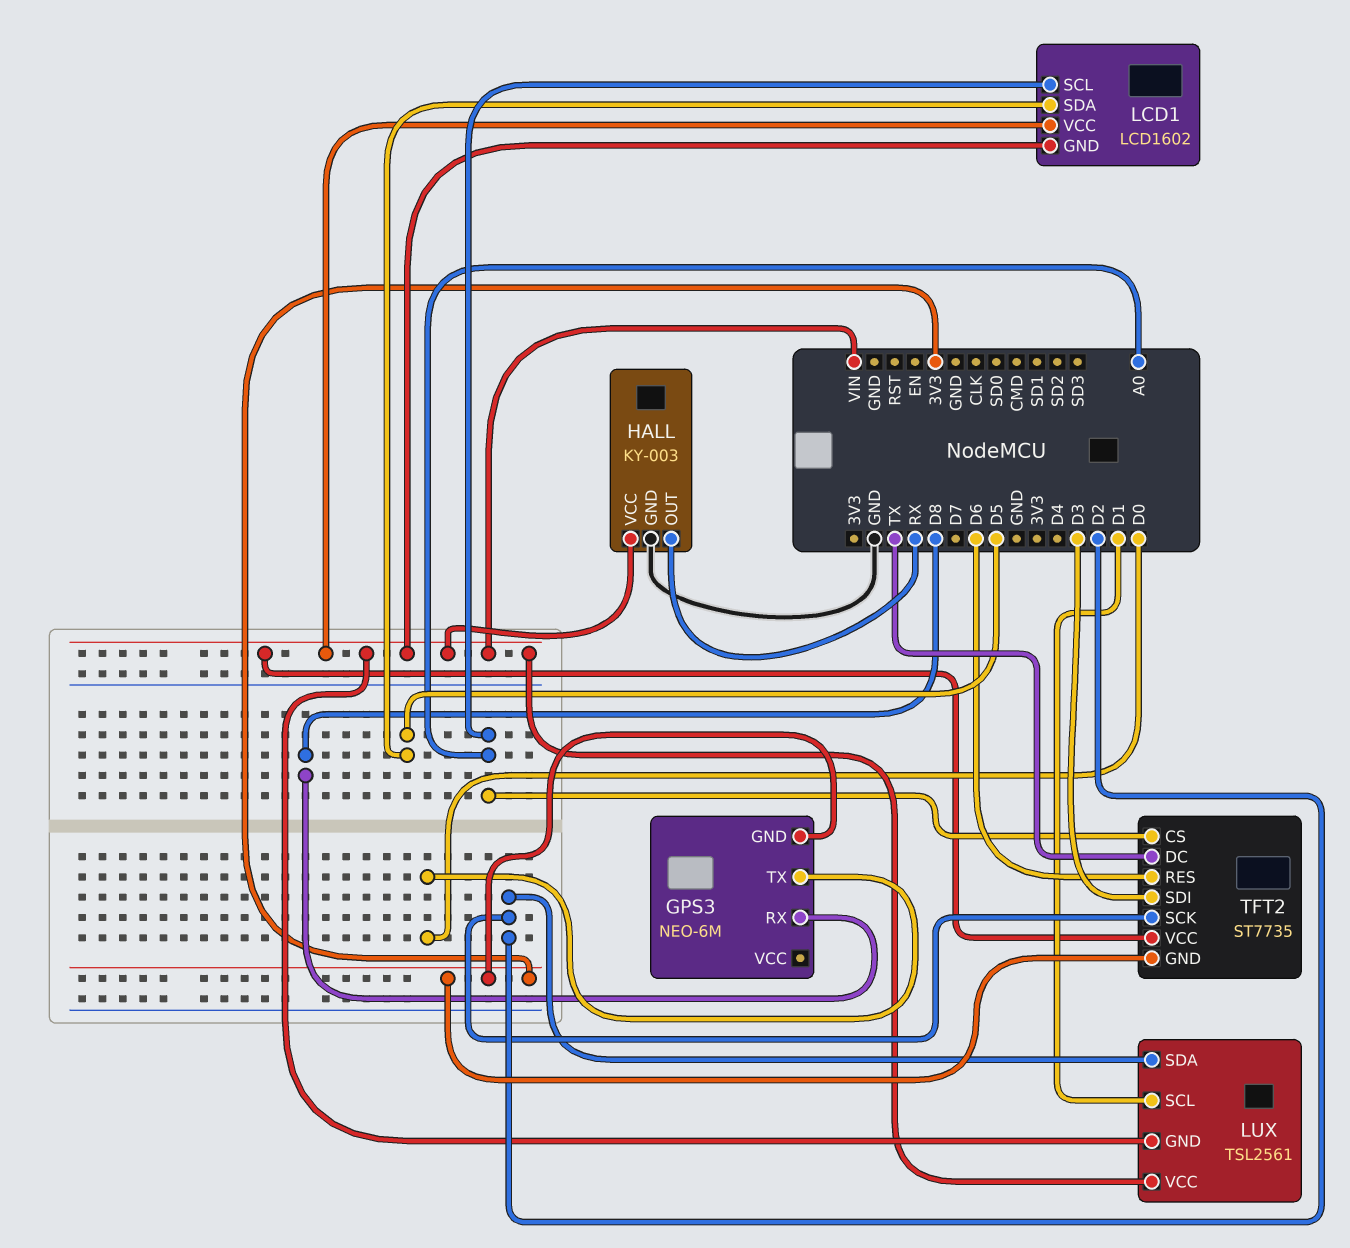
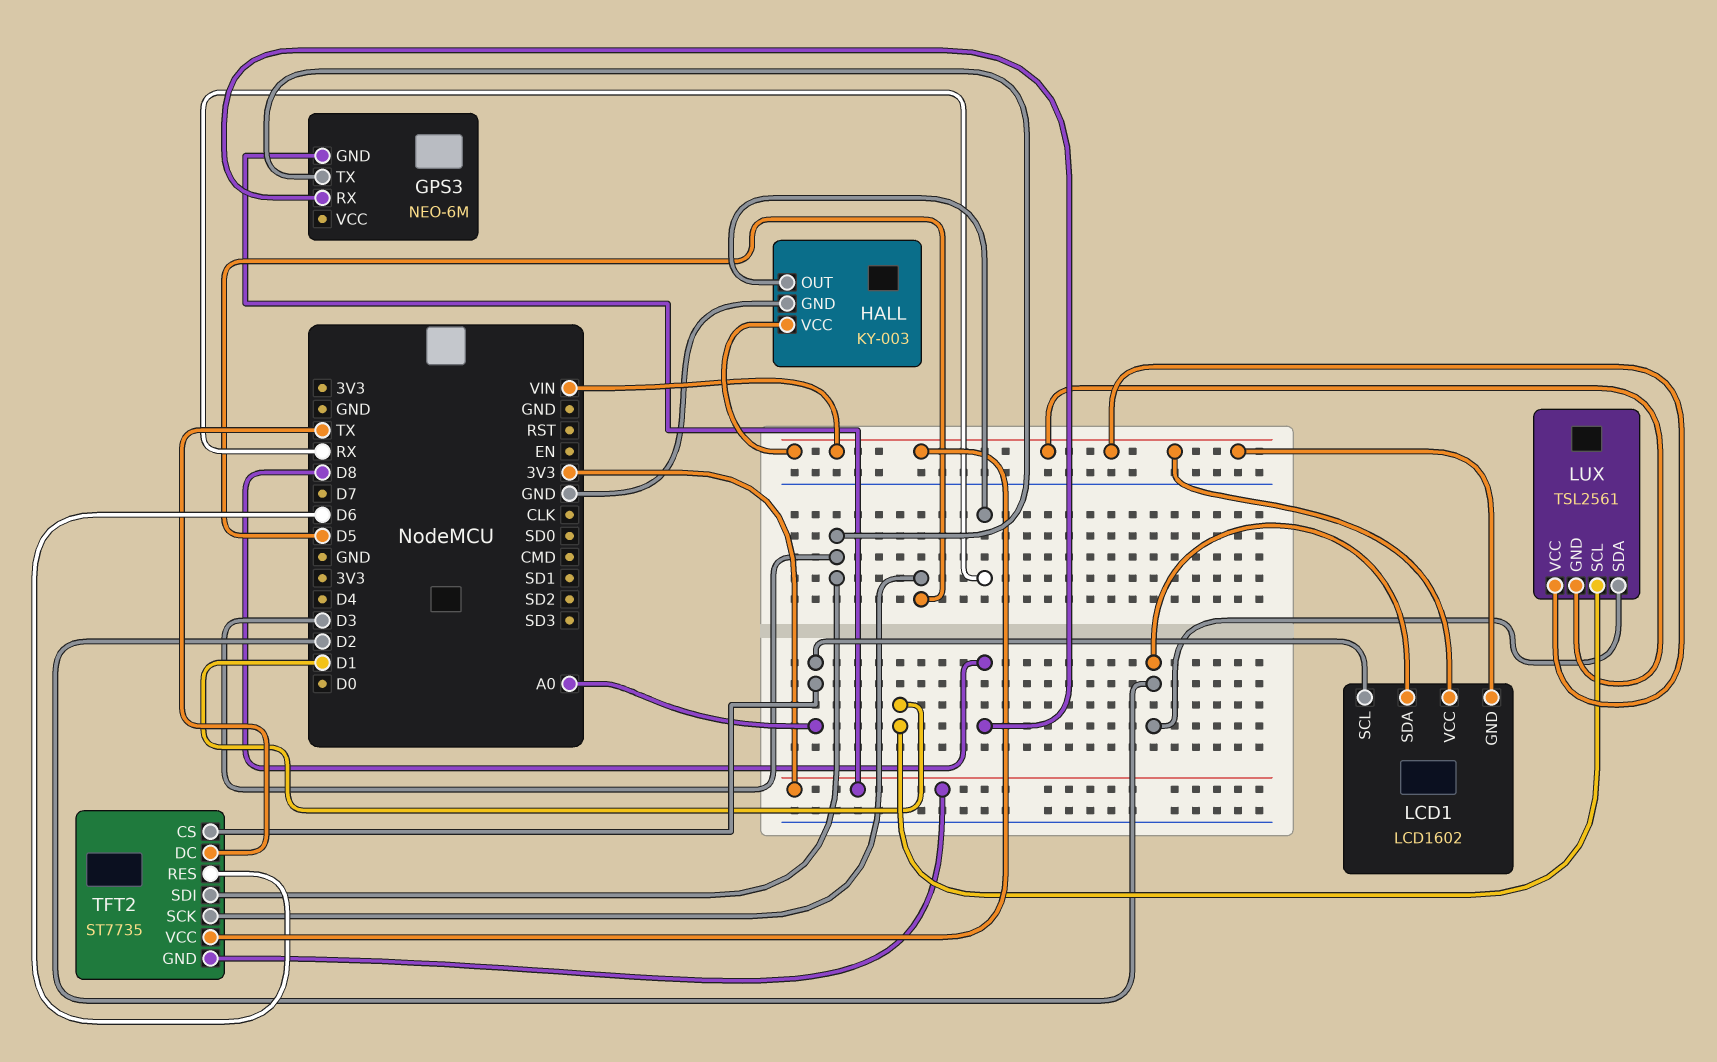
GPS3 pin TX: D0 -> D3
LCD1 pin SDA: D5 -> D2
TFT2 pin SCK: D2 -> D5

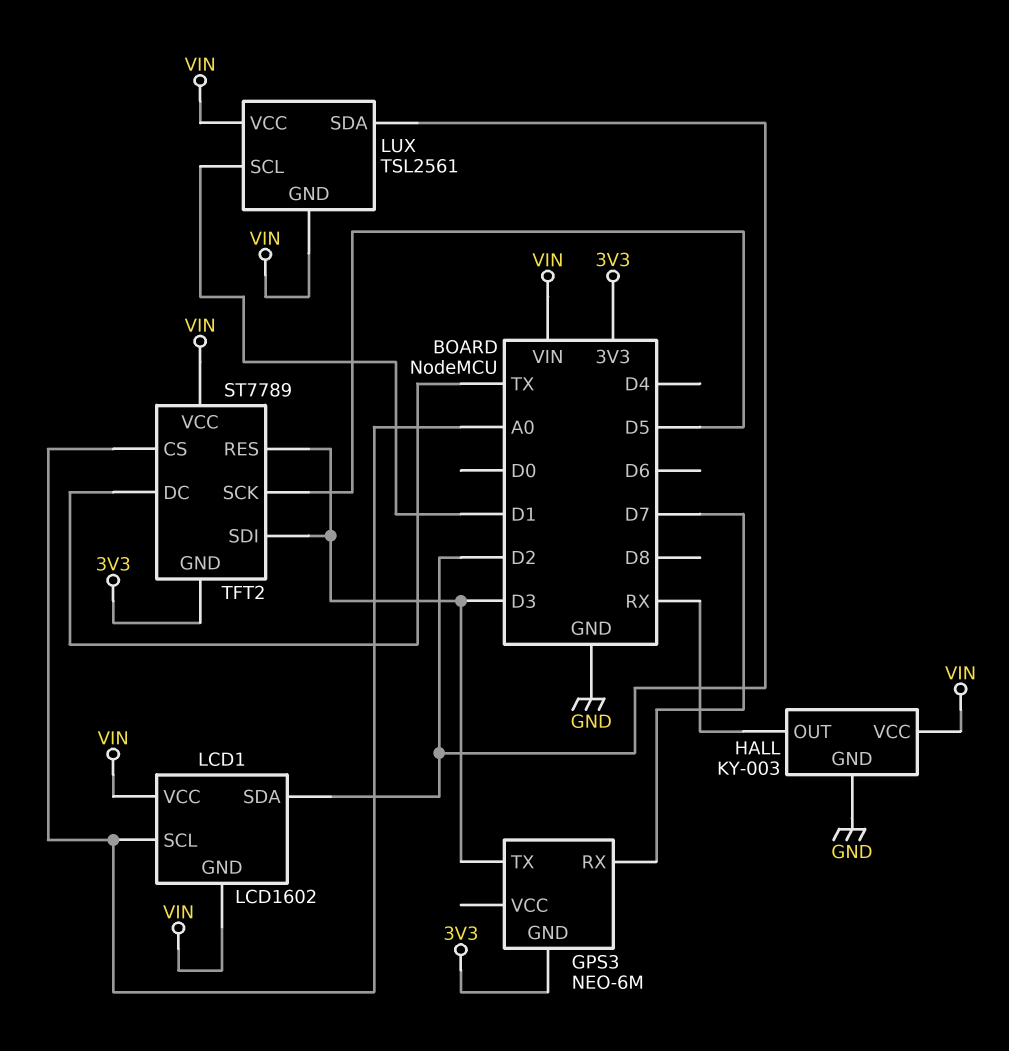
GPS3 pin RX: D8 -> D7
TFT2: ST7735 -> ST7789
TFT2 pin RES: D6 -> D3

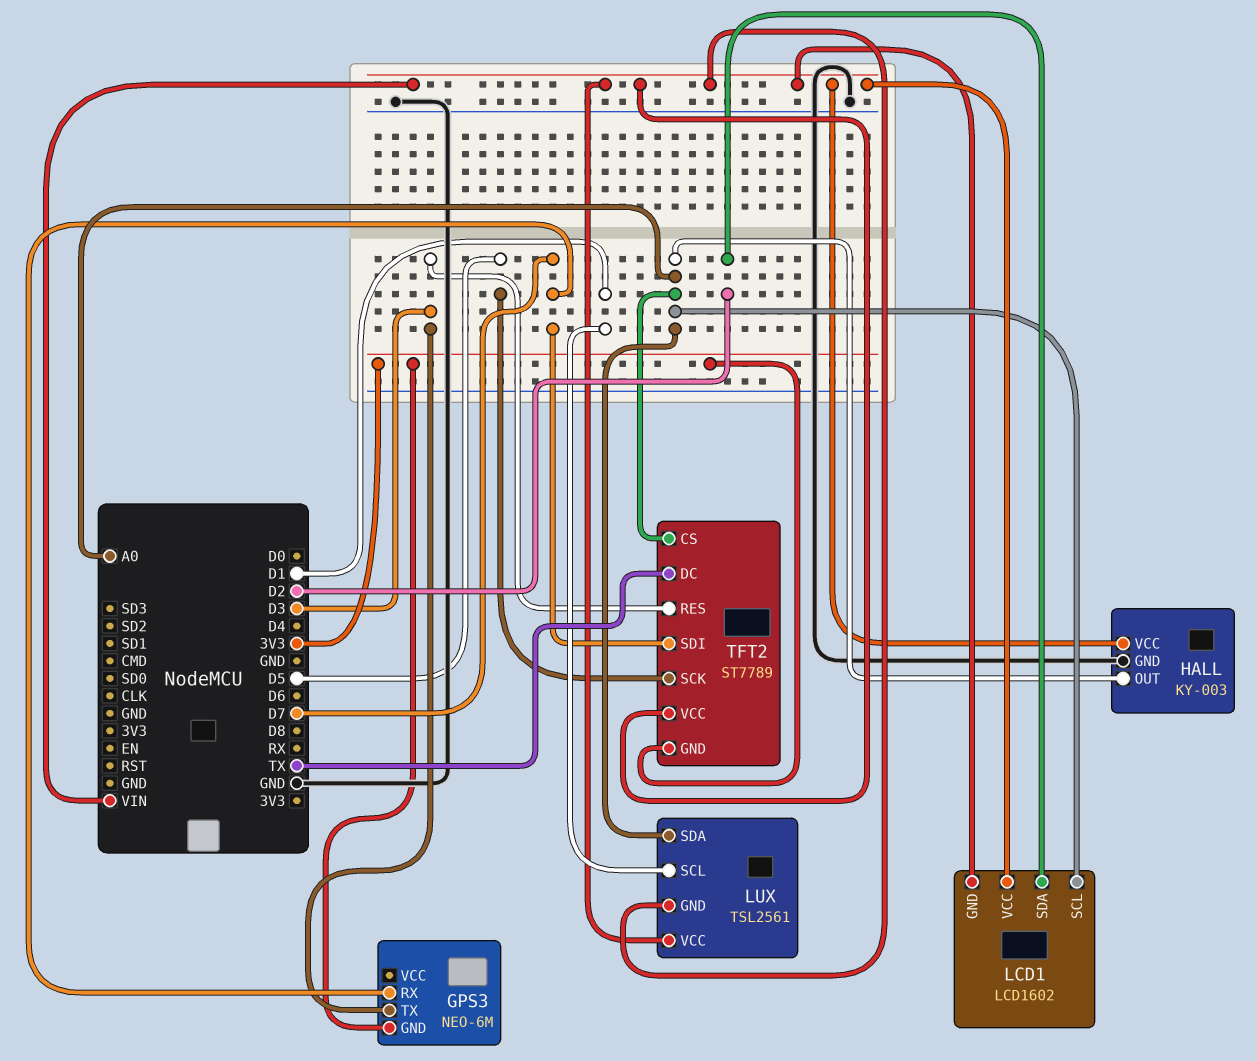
HALL pin OUT: RX -> A0
LUX pin SDA: D2 -> A0
TFT2 pin SDI: D3 -> D7

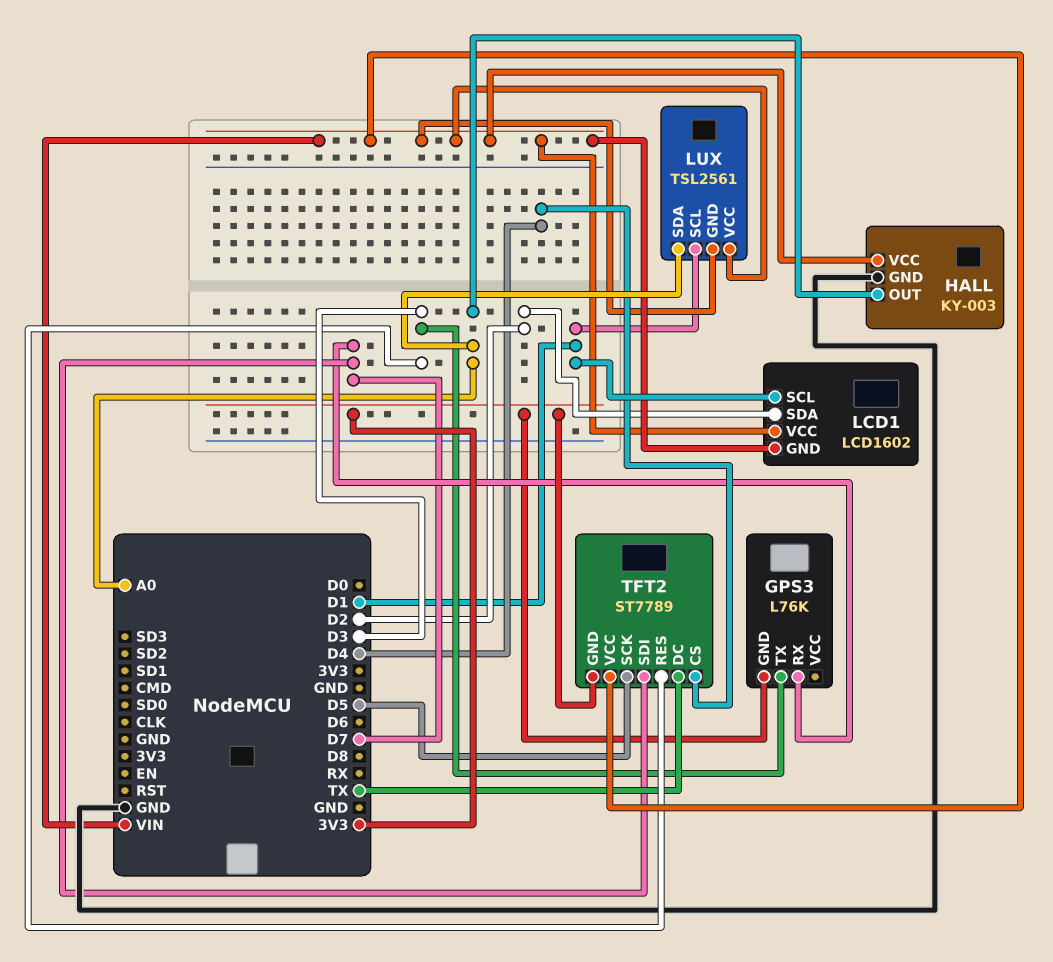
GPS3: NEO-6M -> L76K
LCD1 pin SCL: A0 -> D1
TFT2 pin CS: A0 -> D4

